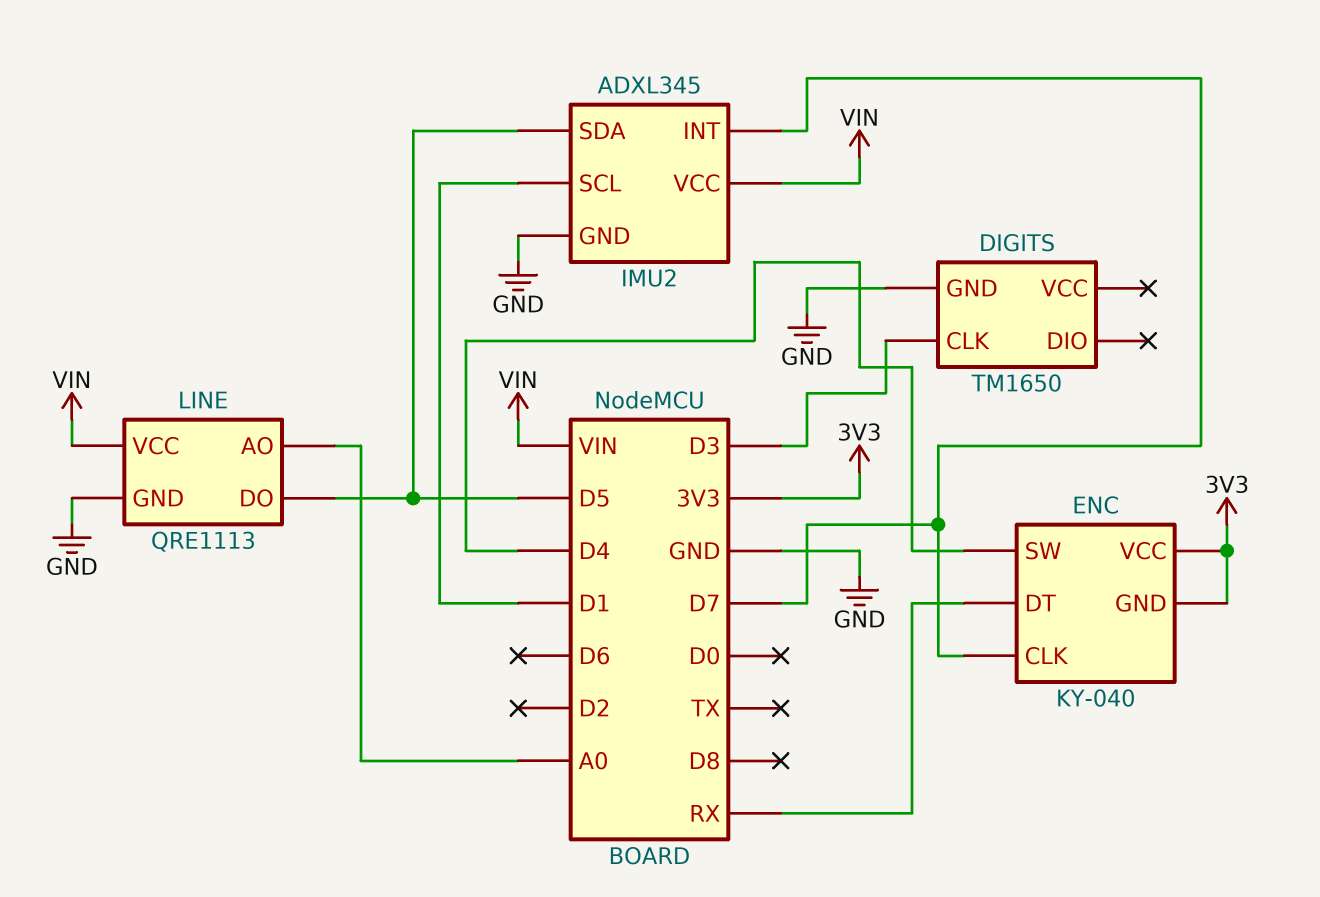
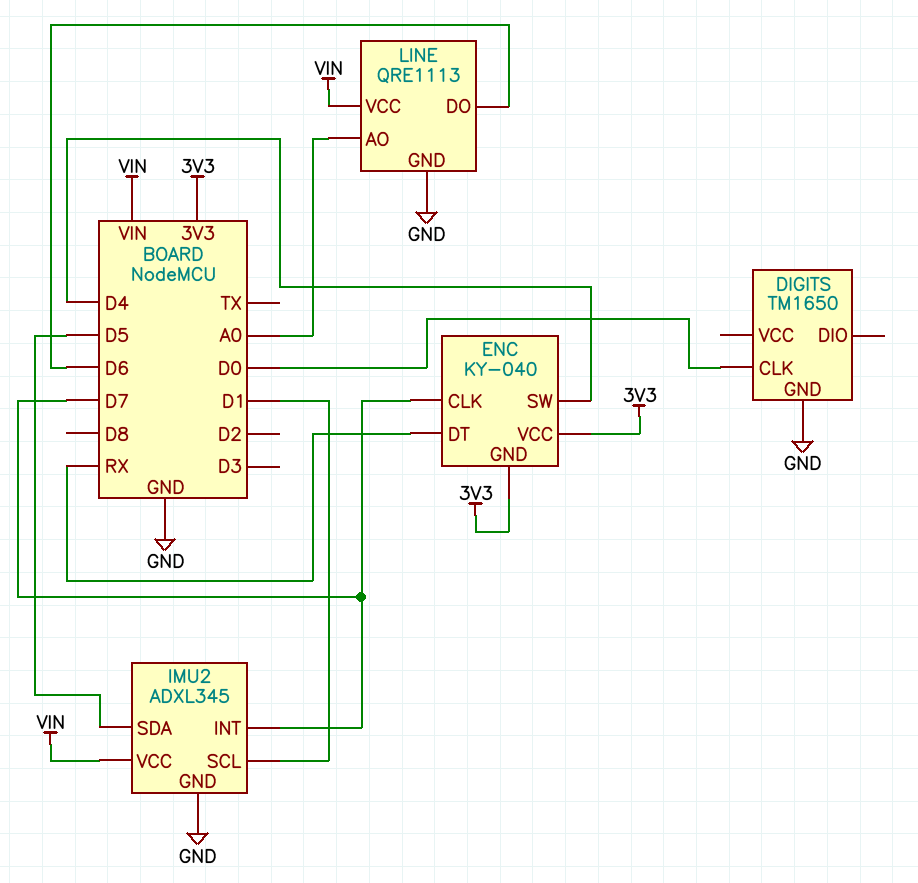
DIGITS pin CLK: D3 -> D0
LINE pin DO: D5 -> D6

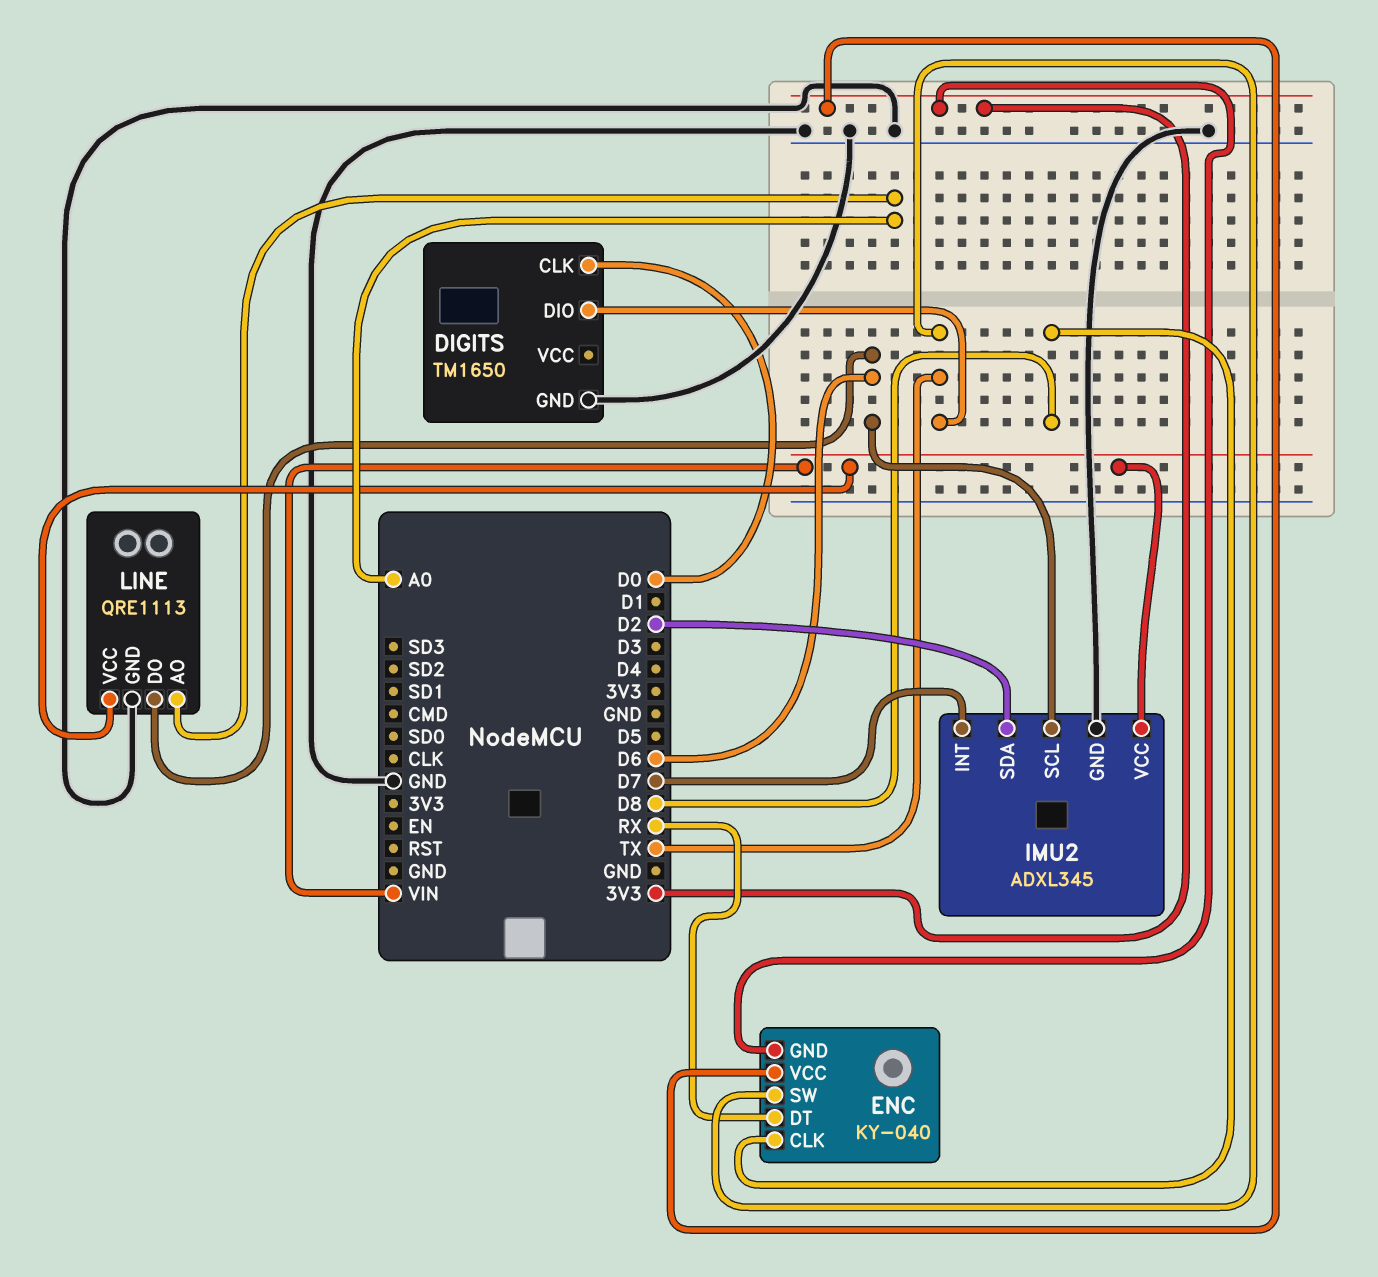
DIGITS pin DIO: none -> TX
ENC pin CLK: D7 -> D8
ENC pin SW: D4 -> TX
IMU2 pin SCL: D1 -> D6
IMU2 pin SDA: D5 -> D2

